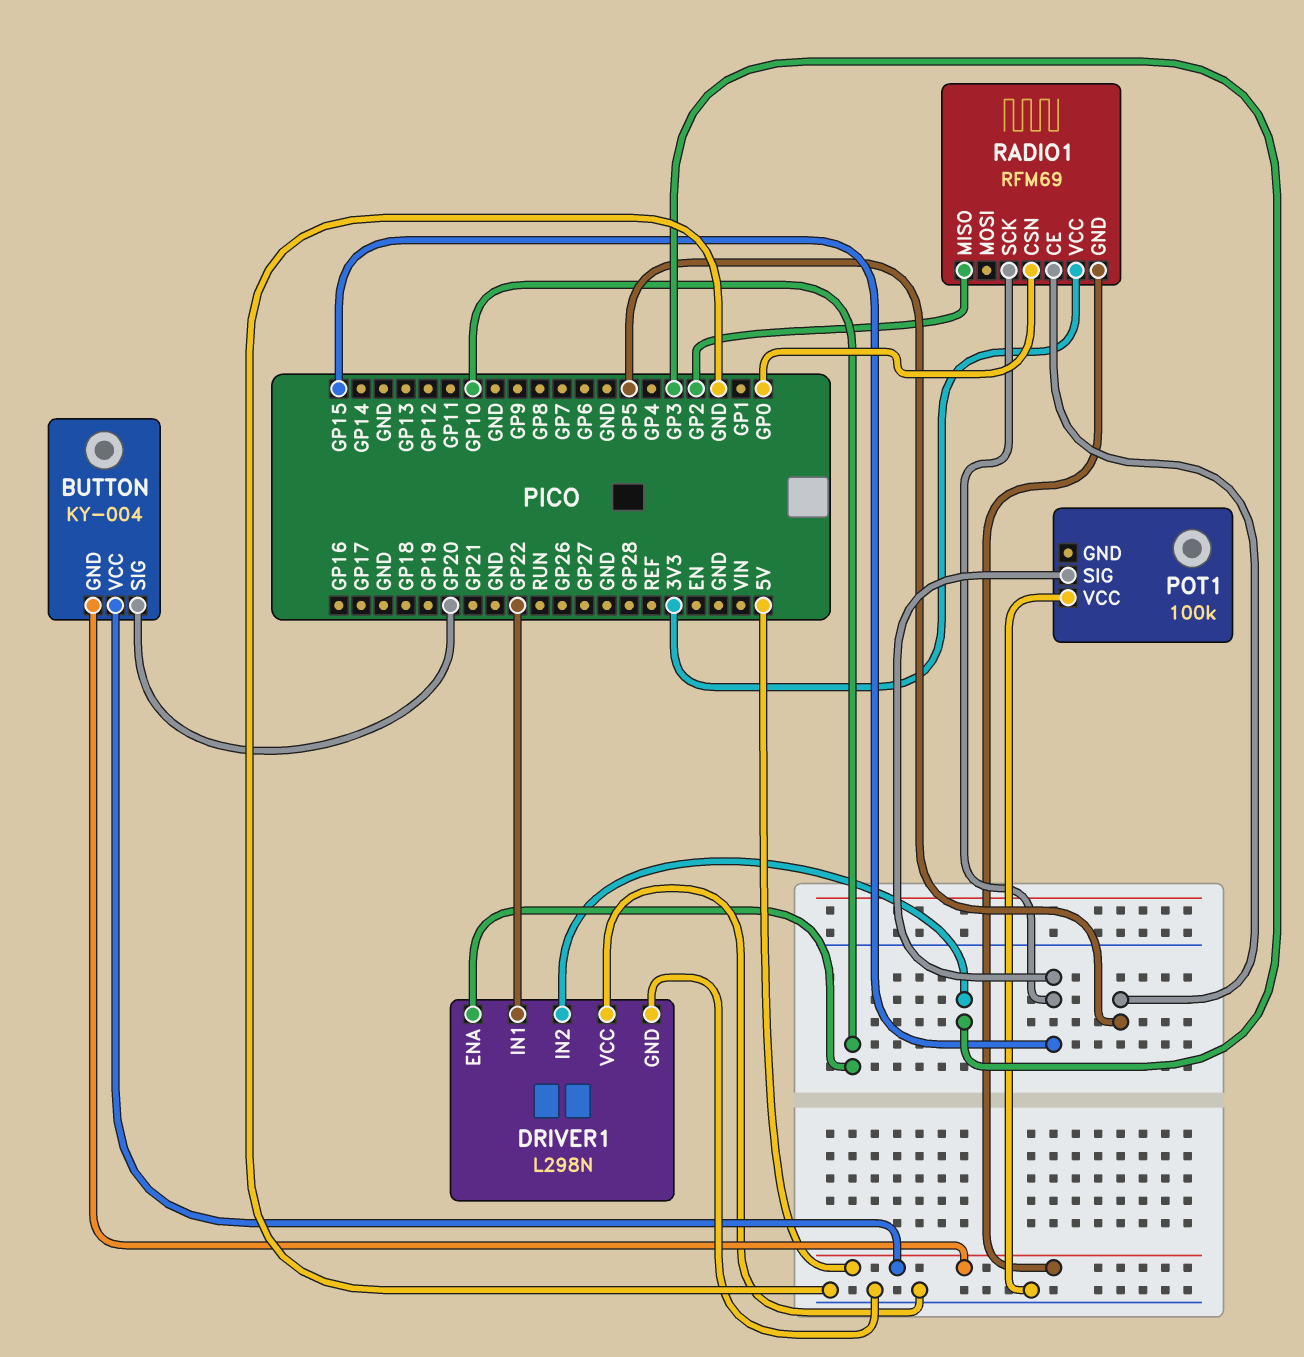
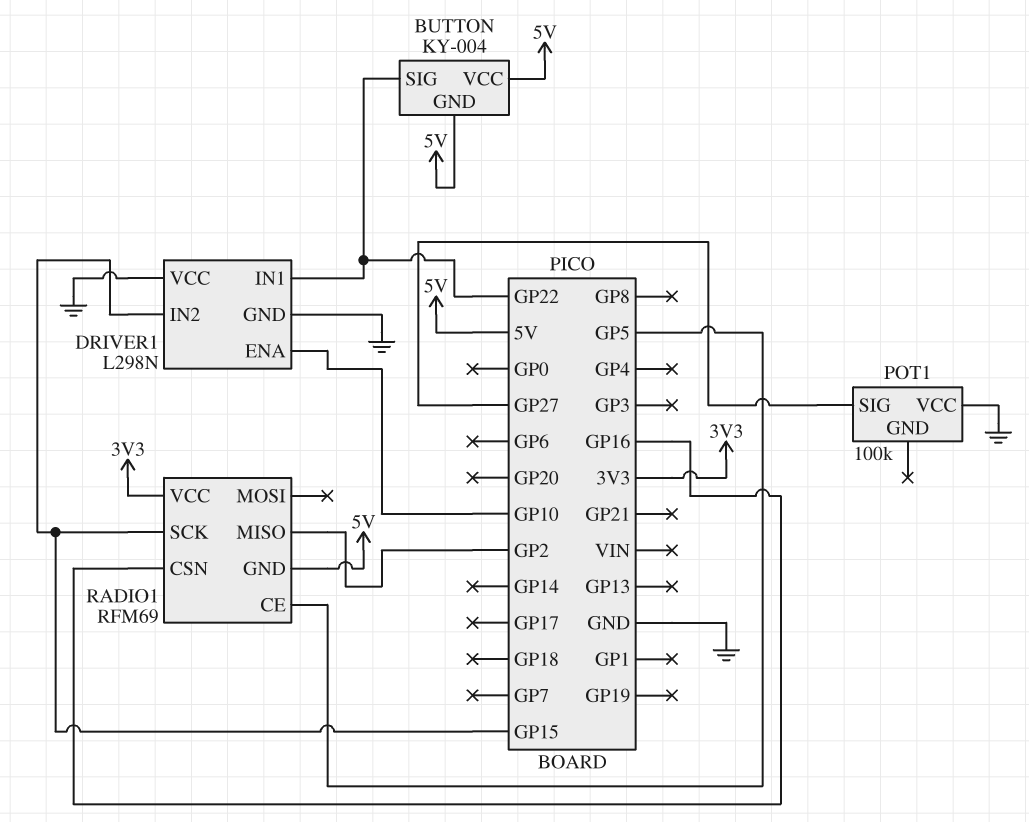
BUTTON pin SIG: GP20 -> GP22
DRIVER1 pin IN2: GP3 -> GP15
POT1 pin SIG: GP15 -> GP27
RADIO1 pin CSN: GP0 -> GP16

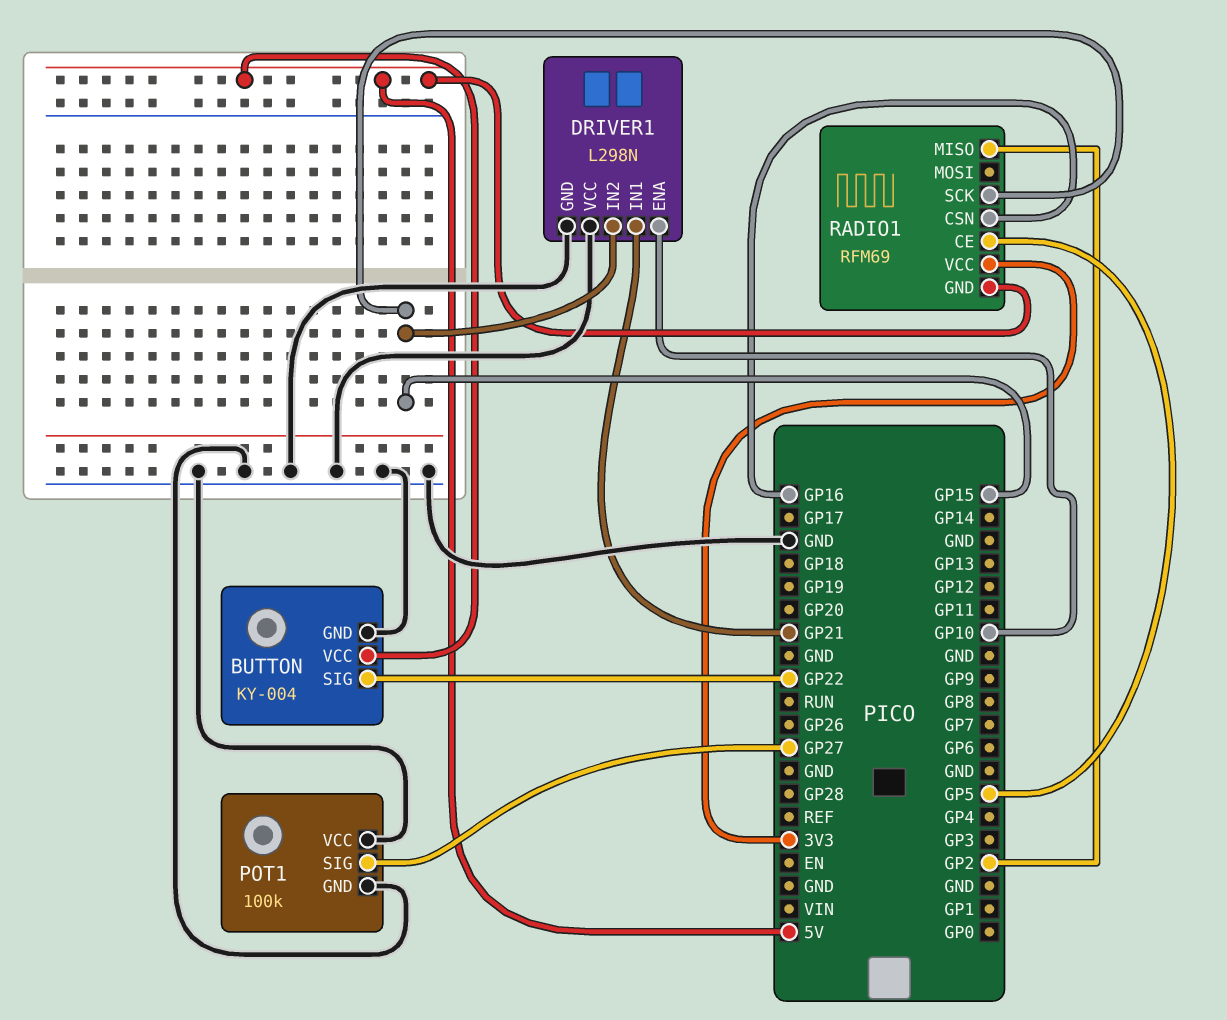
BUTTON pin GND: 5V -> GND
DRIVER1 pin IN1: GP22 -> GP21
POT1 pin GND: none -> GND

